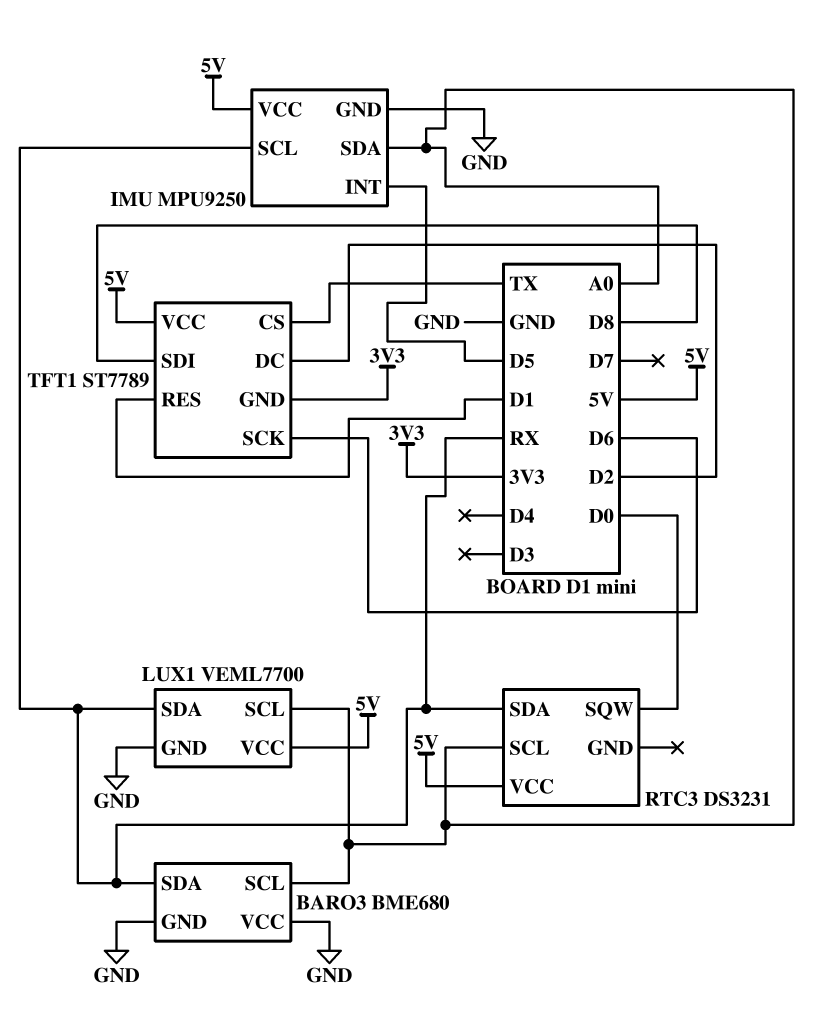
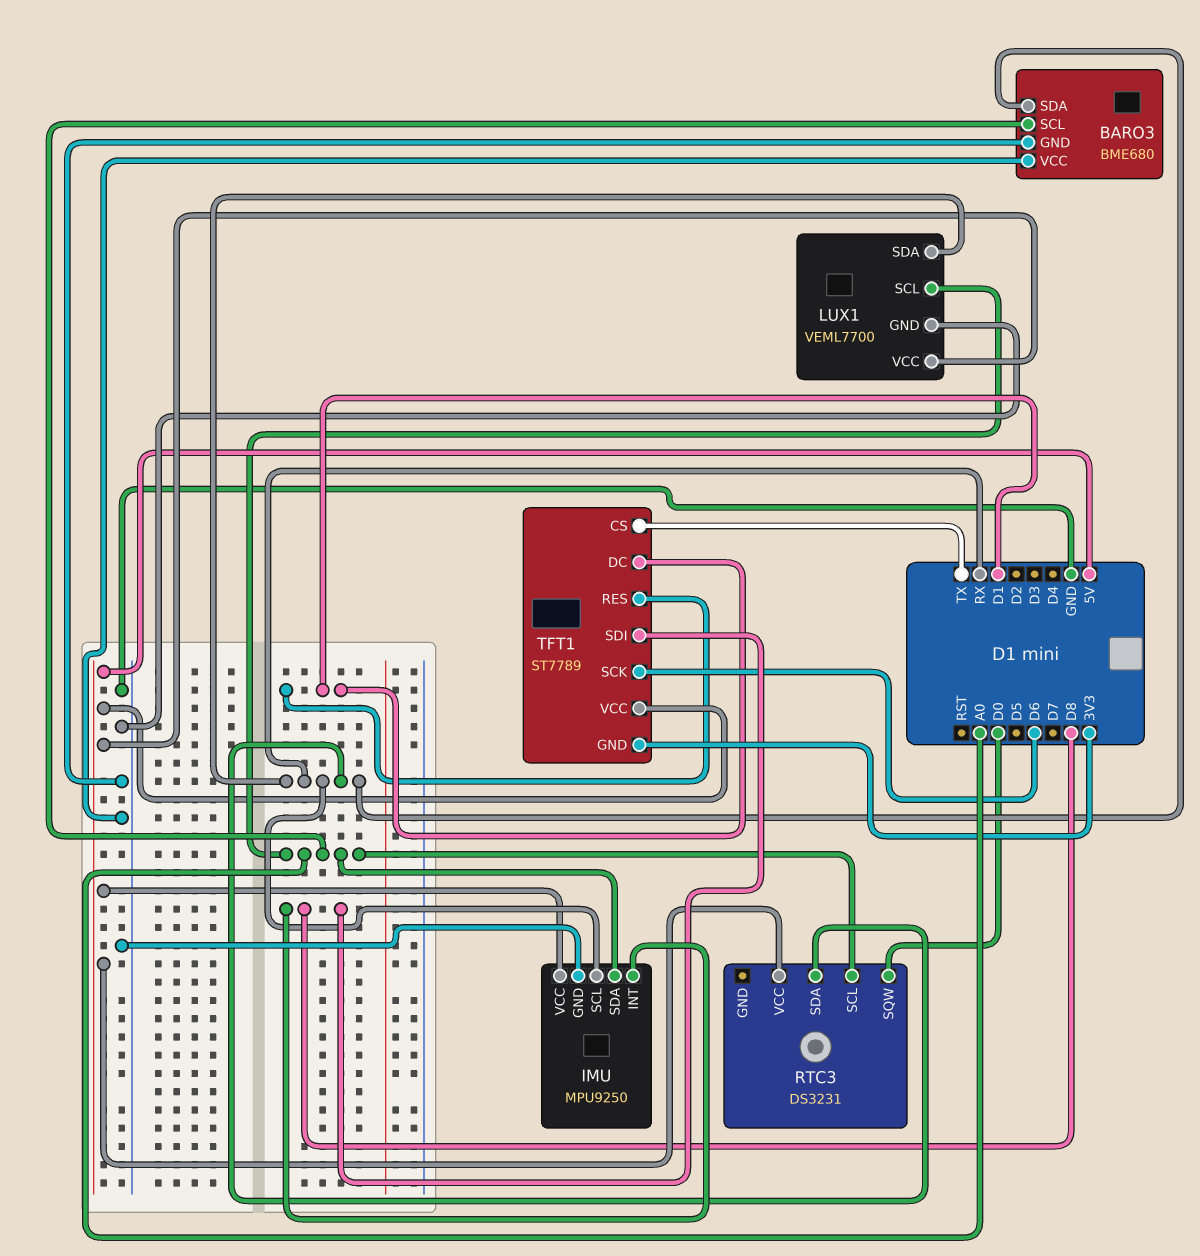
IMU pin INT: D5 -> D8
TFT1 pin DC: D2 -> D1

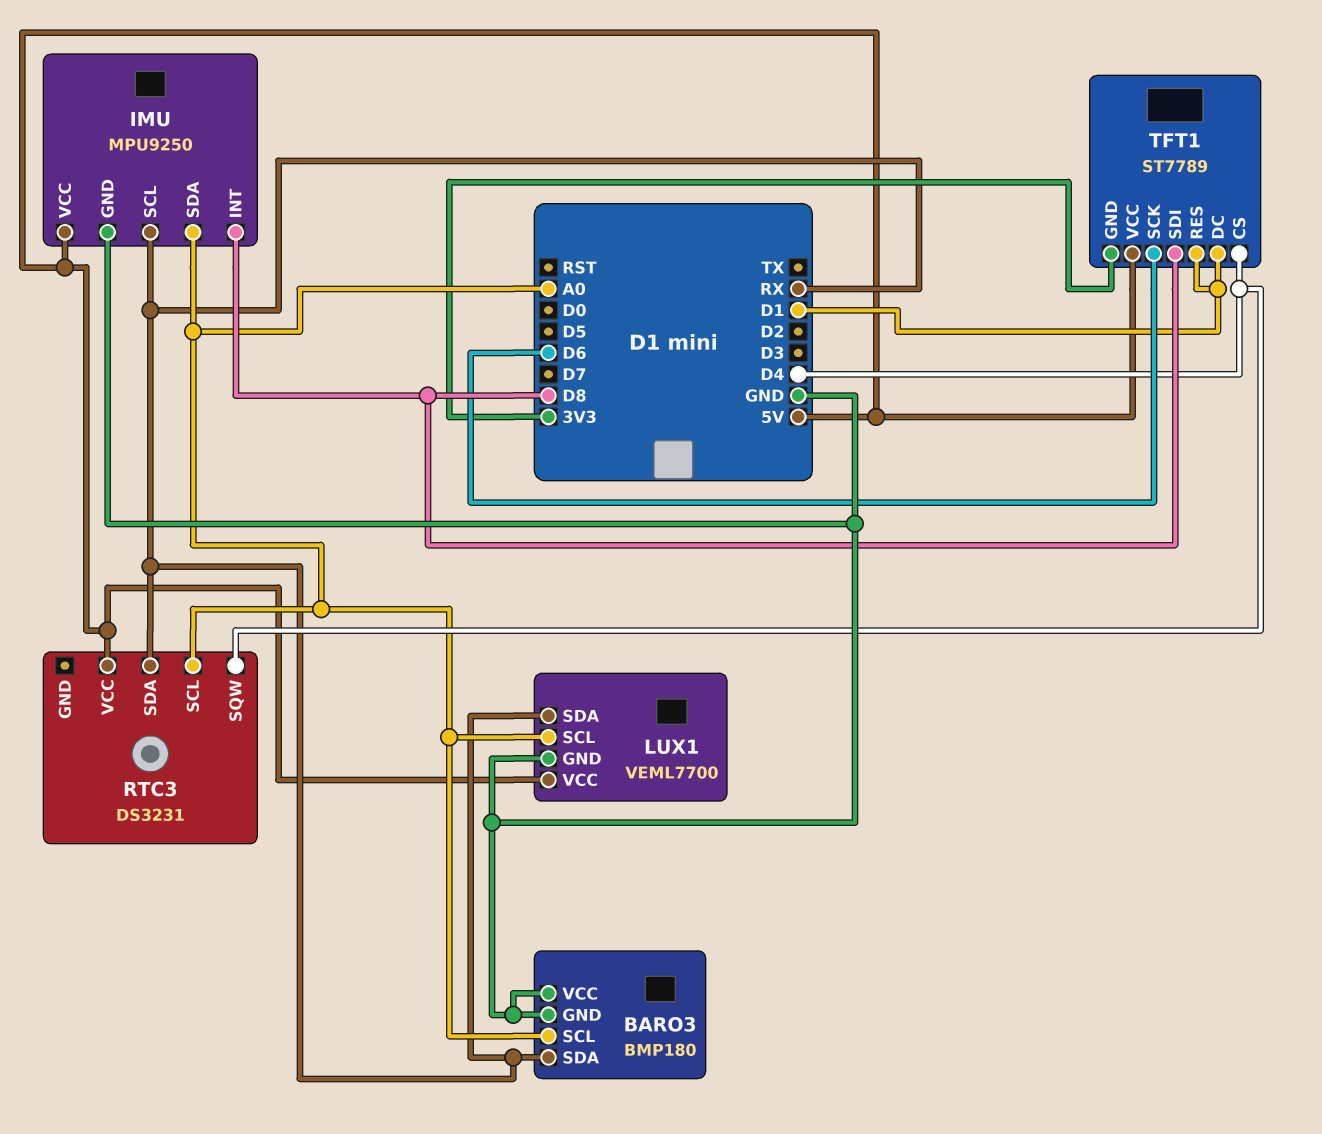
BARO3: BME680 -> BMP180
RTC3 pin SQW: D0 -> D4
TFT1 pin CS: TX -> D4

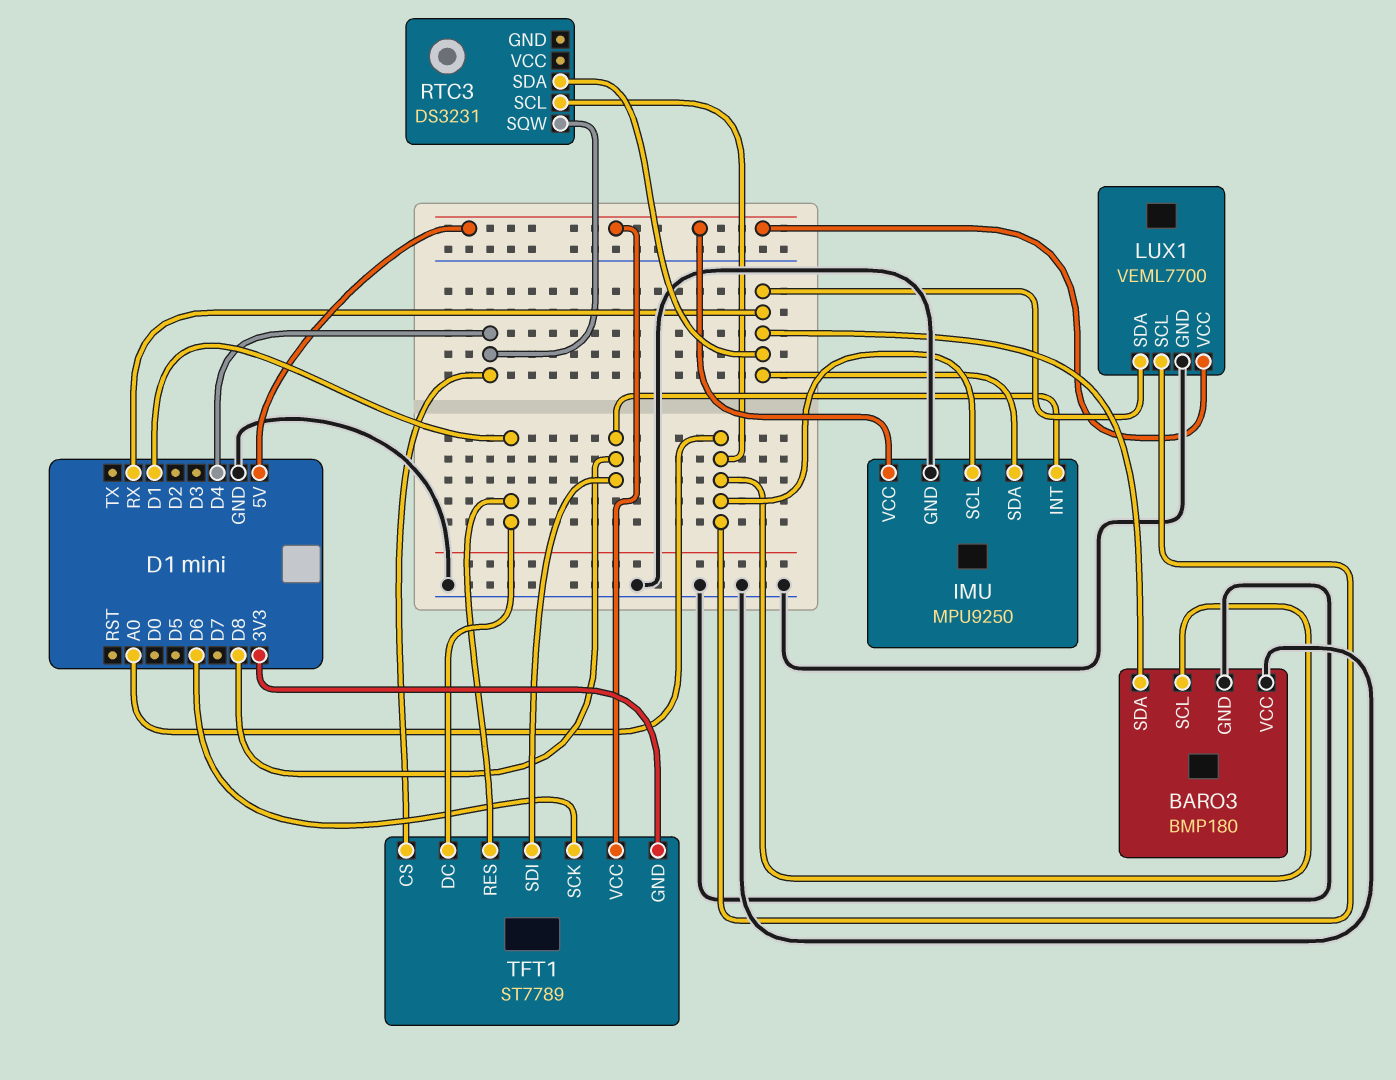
IMU pin SCL: RX -> A0
IMU pin SDA: A0 -> RX
RTC3 pin VCC: 5V -> none

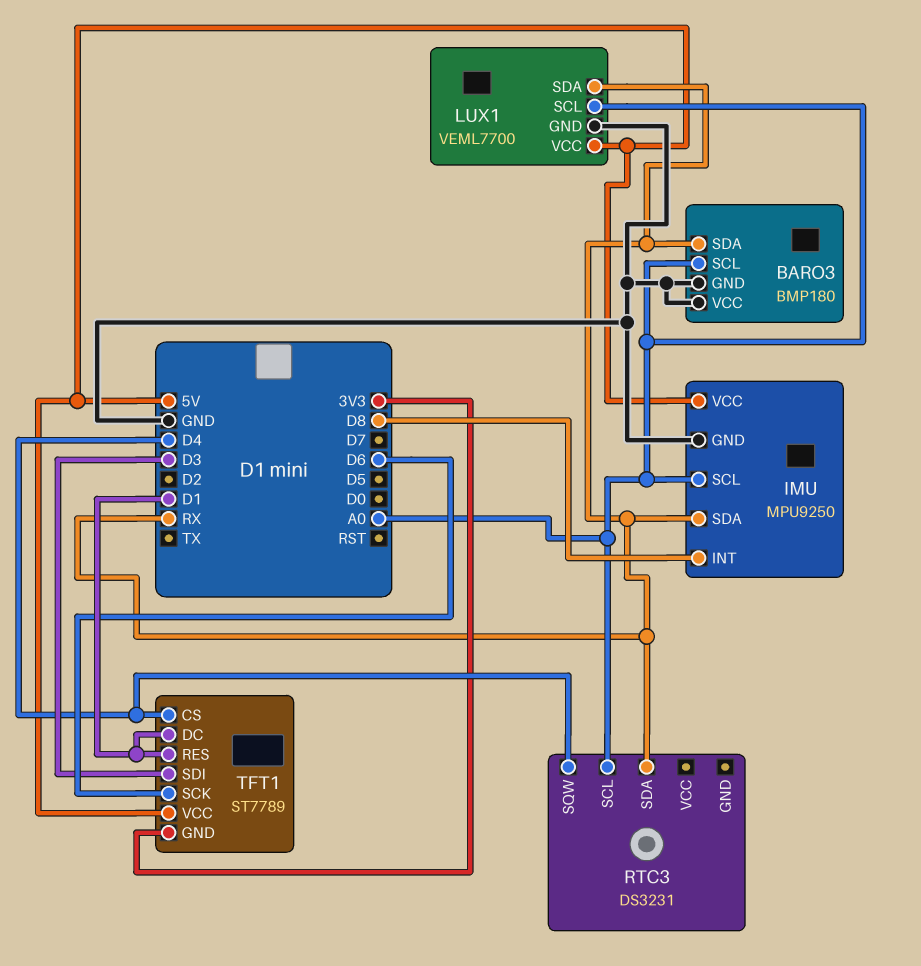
TFT1 pin SDI: D8 -> D3

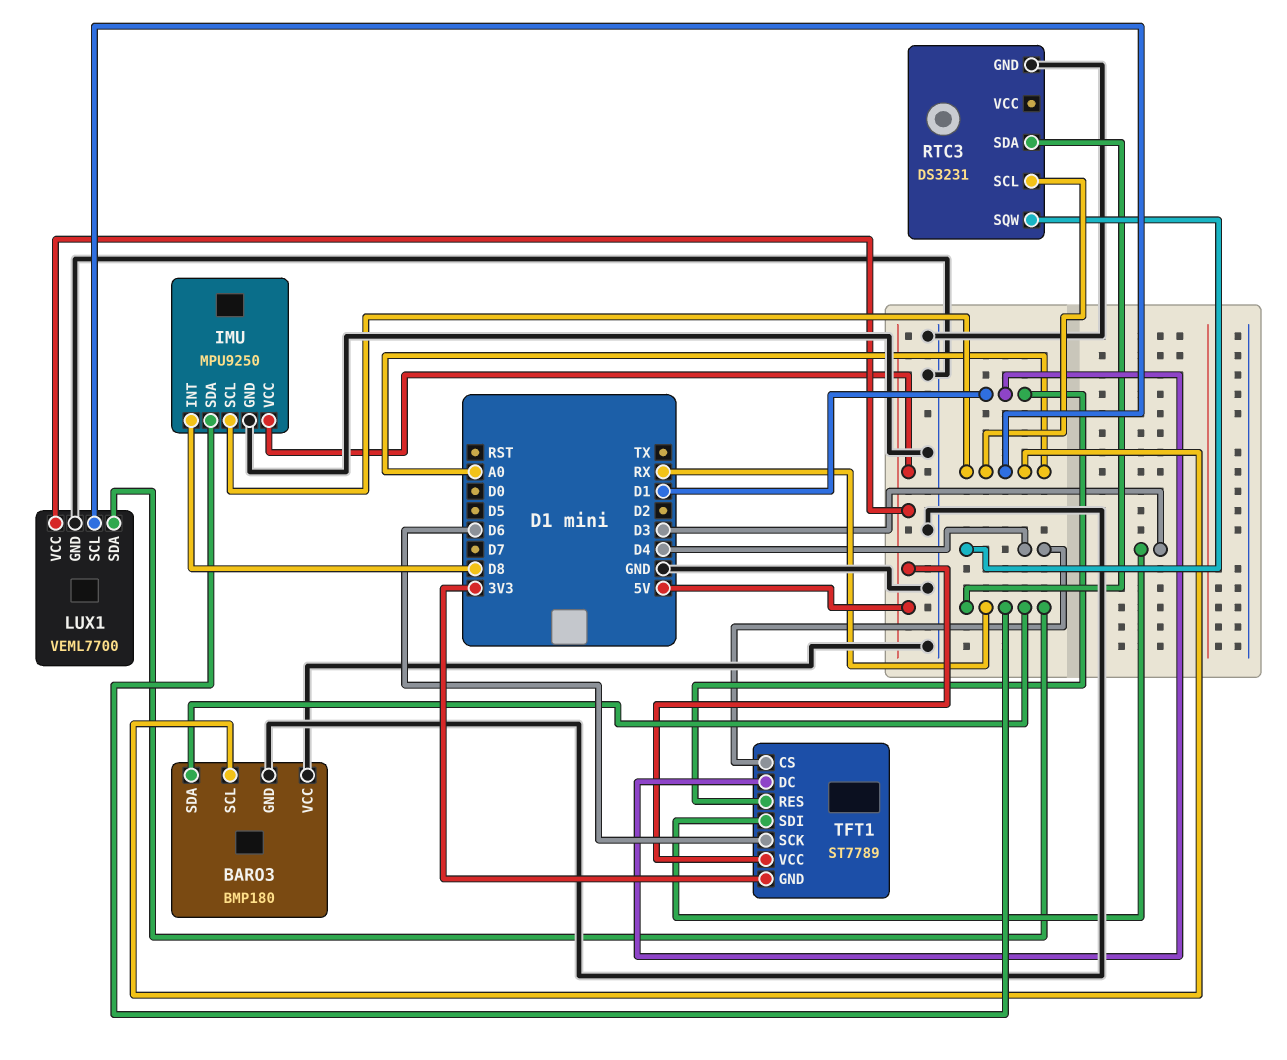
RTC3 pin GND: none -> GND

